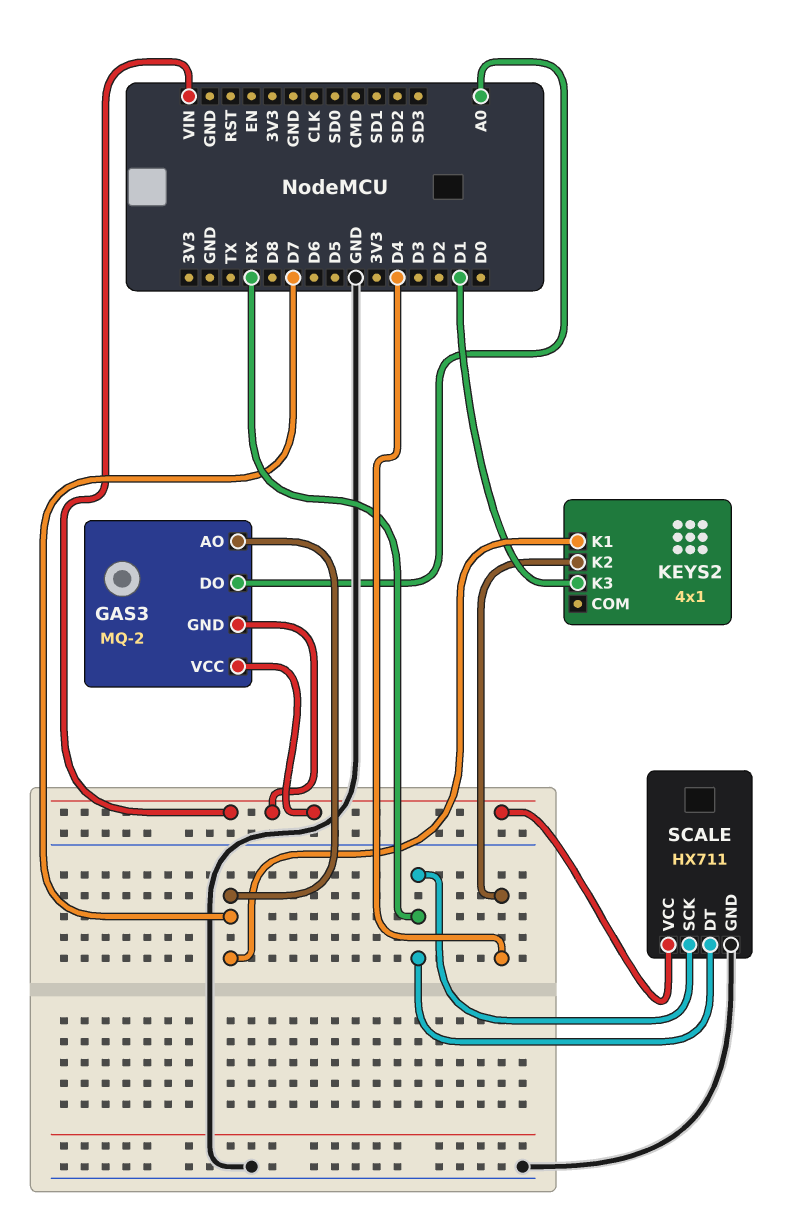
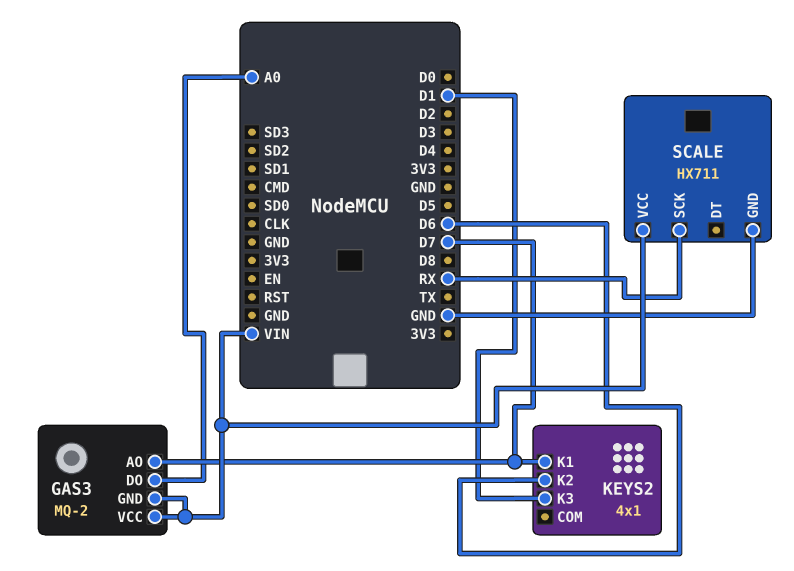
KEYS2 pin K2: D4 -> D6
SCALE pin DT: RX -> none

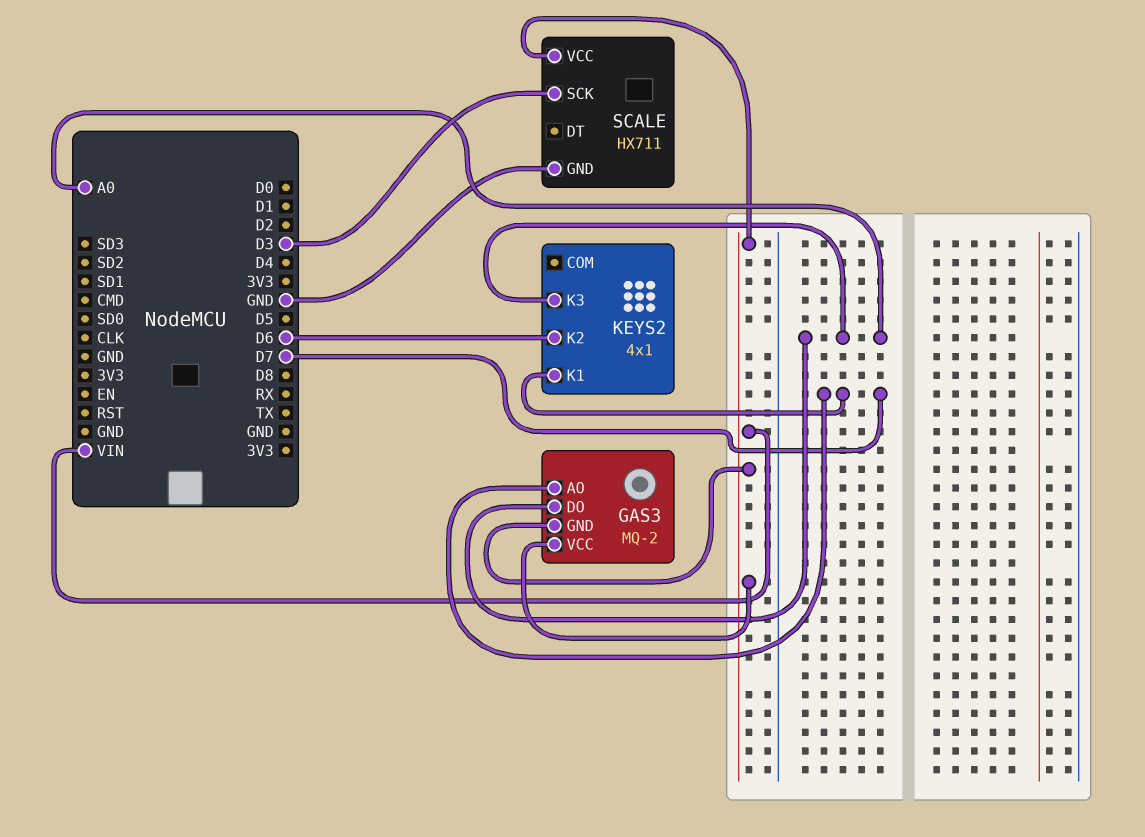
KEYS2 pin K3: D1 -> A0
SCALE pin SCK: RX -> D3

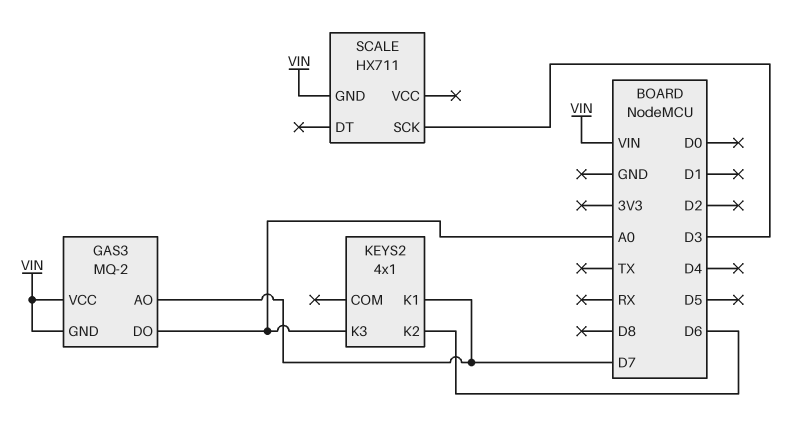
SCALE pin GND: GND -> VIN
SCALE pin VCC: VIN -> none

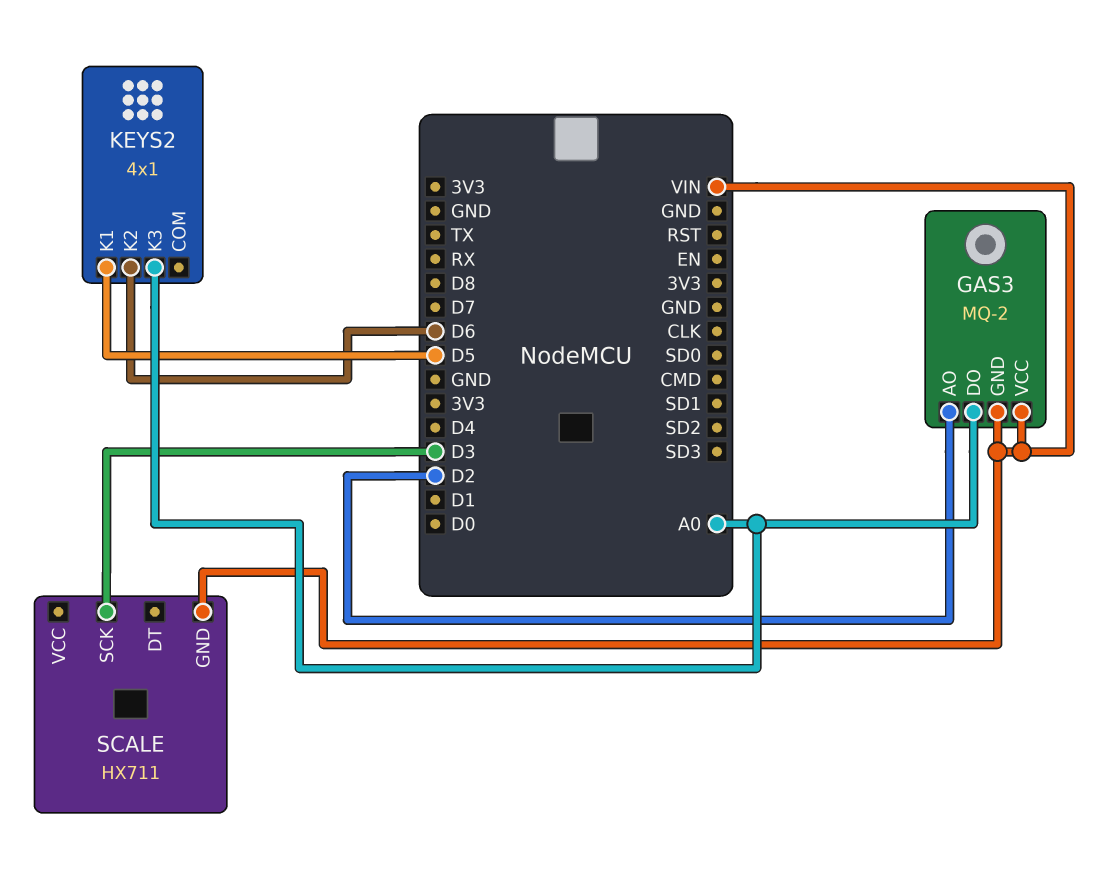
GAS3 pin AO: D7 -> D2
KEYS2 pin K1: D7 -> D5

